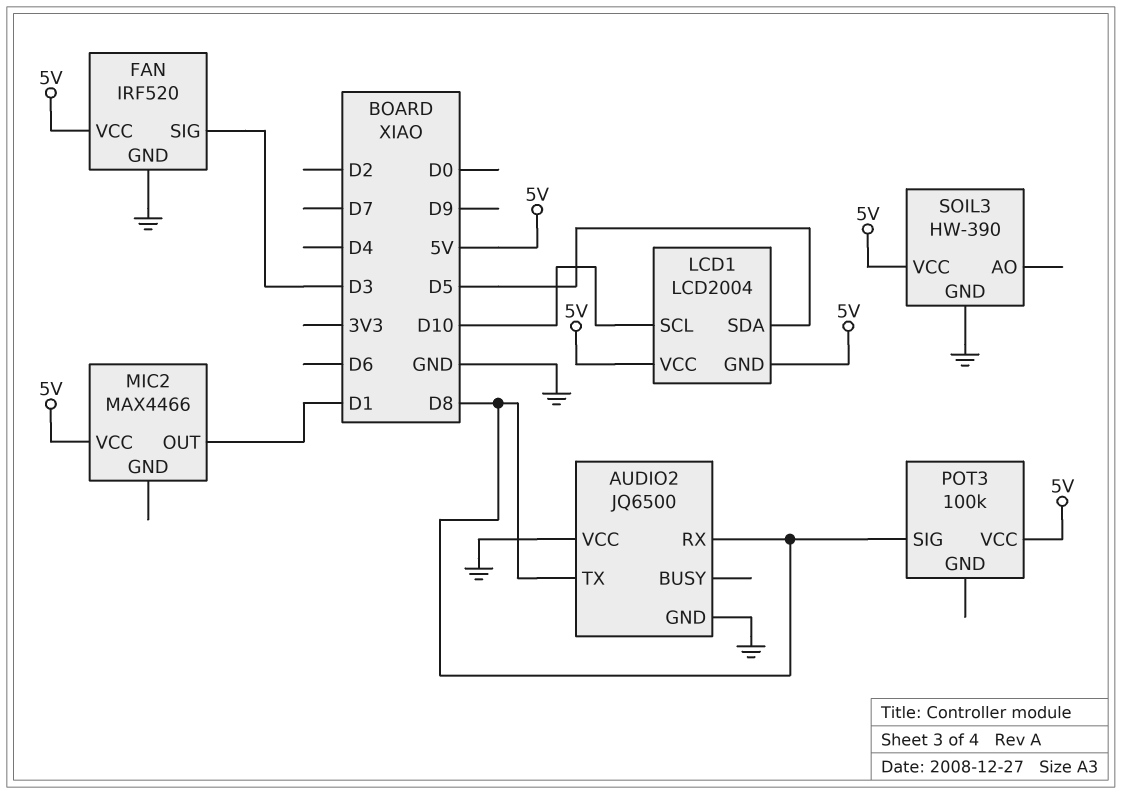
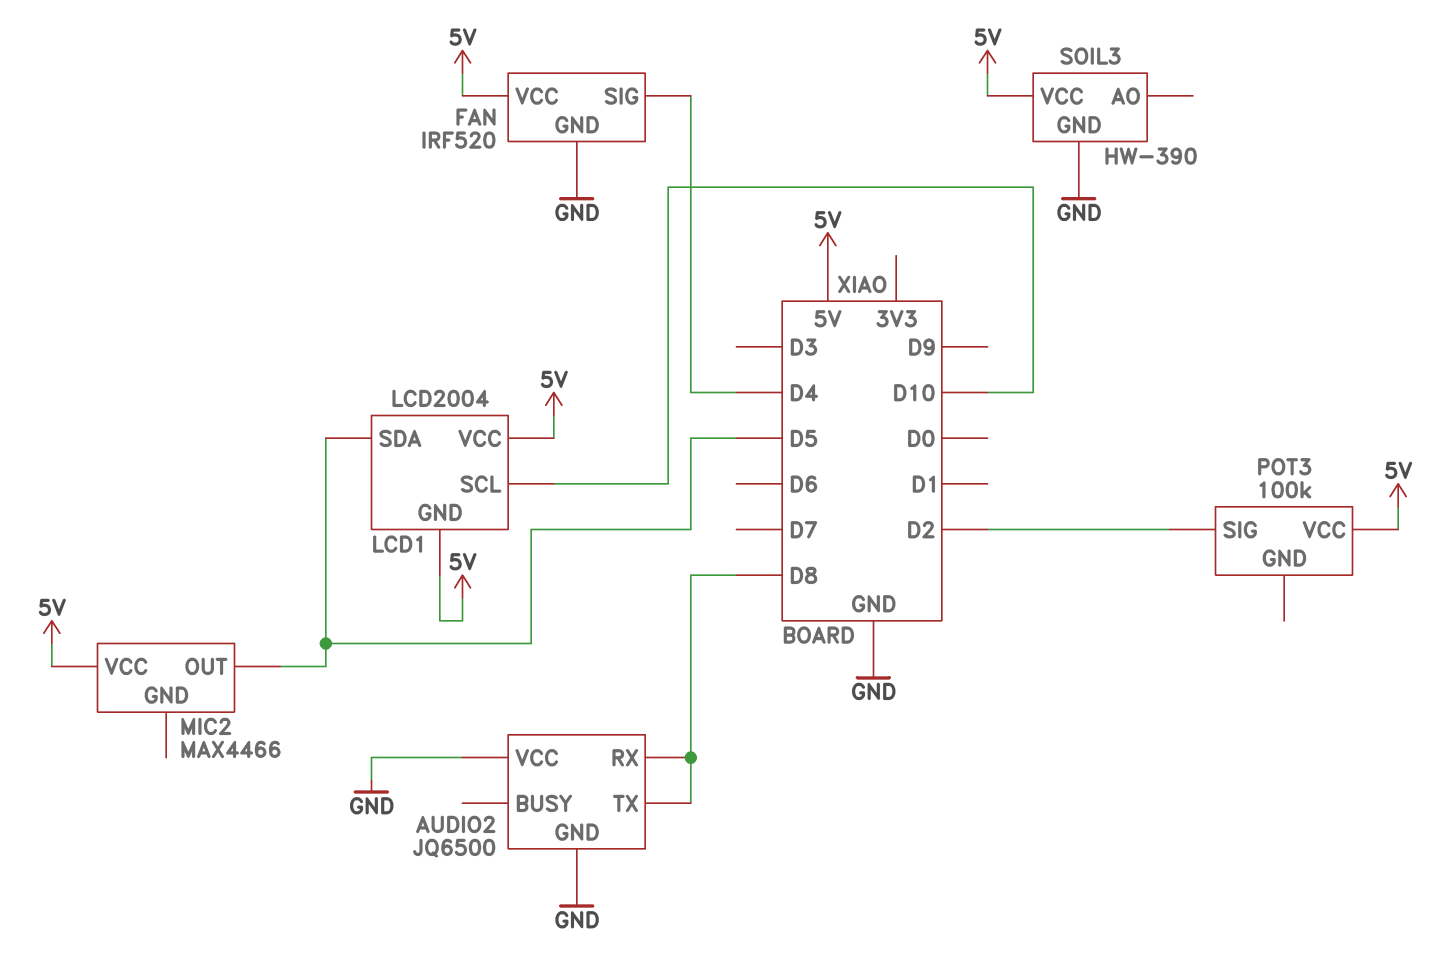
FAN pin SIG: D3 -> D4
MIC2 pin OUT: D1 -> D5
POT3 pin SIG: D8 -> D2

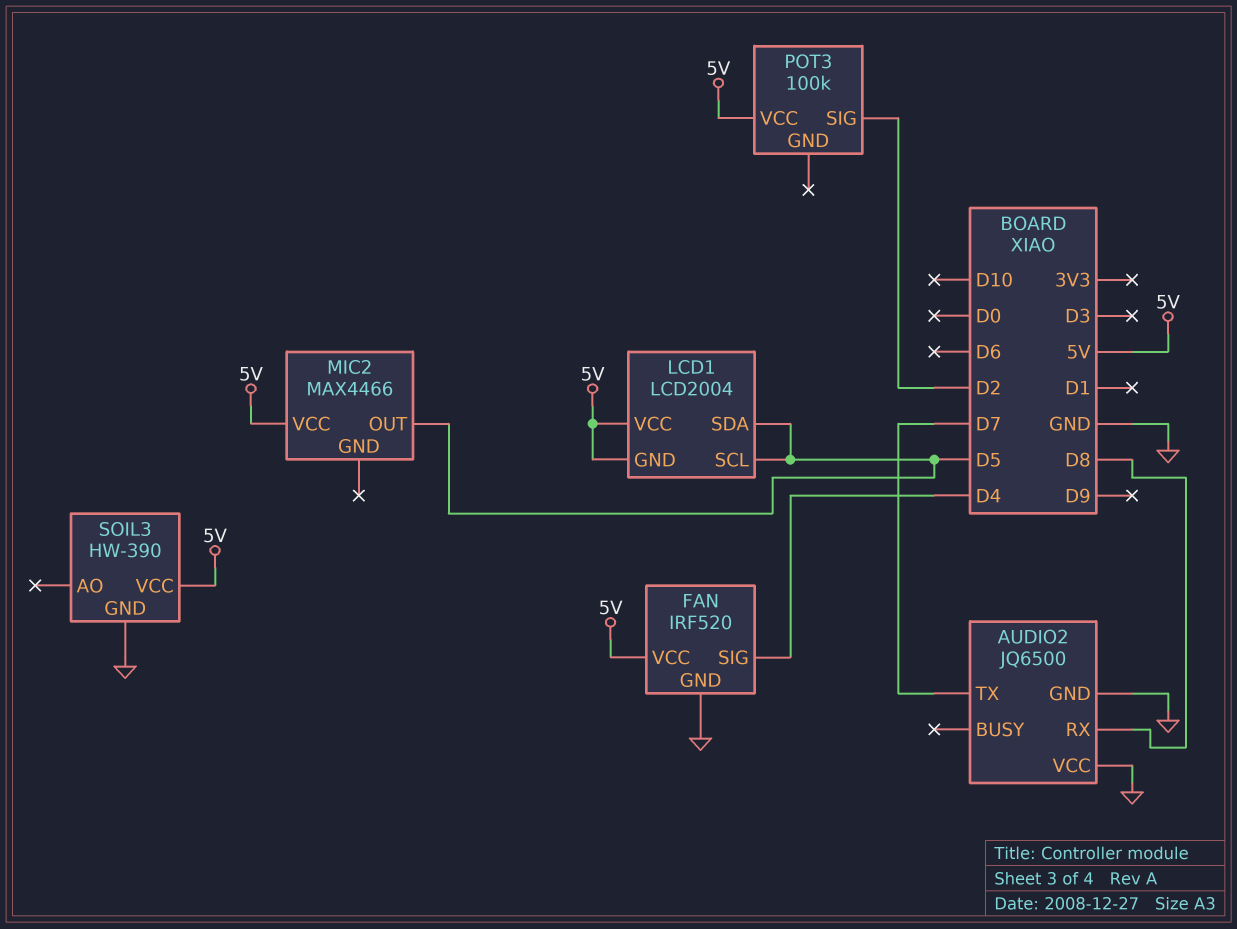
AUDIO2 pin TX: D8 -> D7
LCD1 pin SCL: D10 -> D5

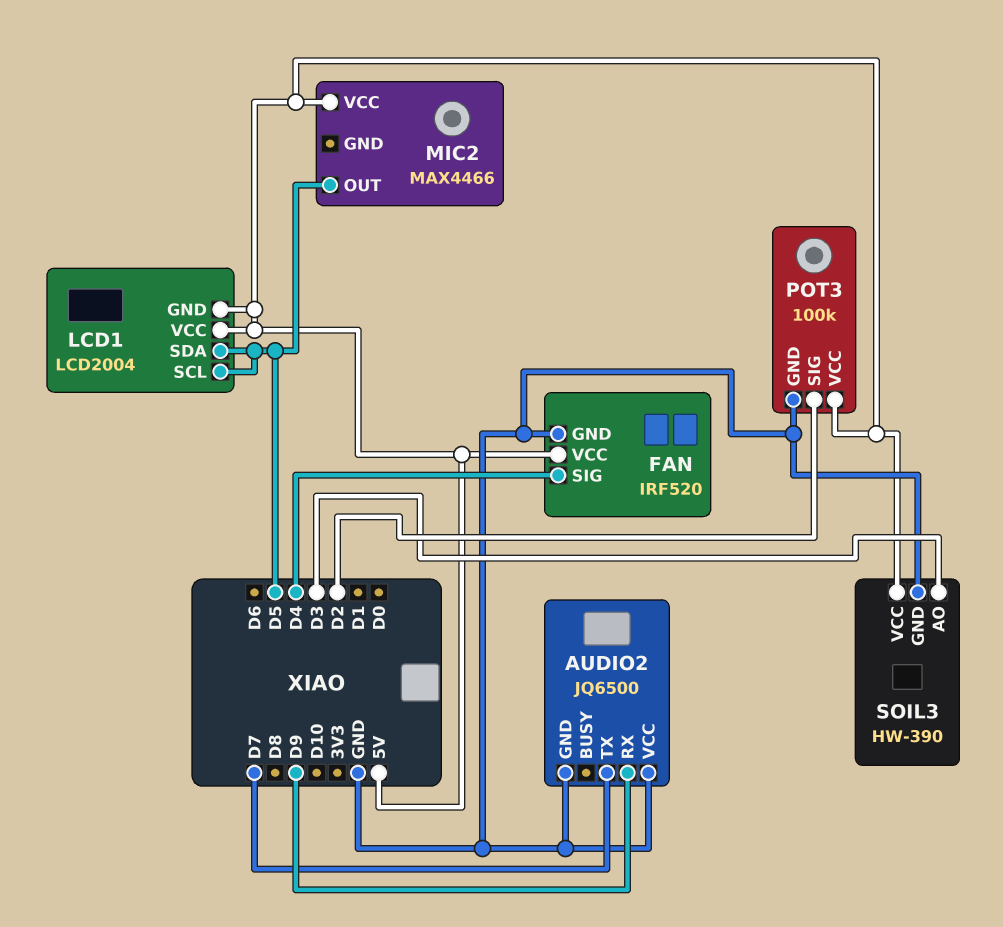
AUDIO2 pin RX: D8 -> D9
POT3 pin GND: none -> GND
SOIL3 pin AO: none -> D3

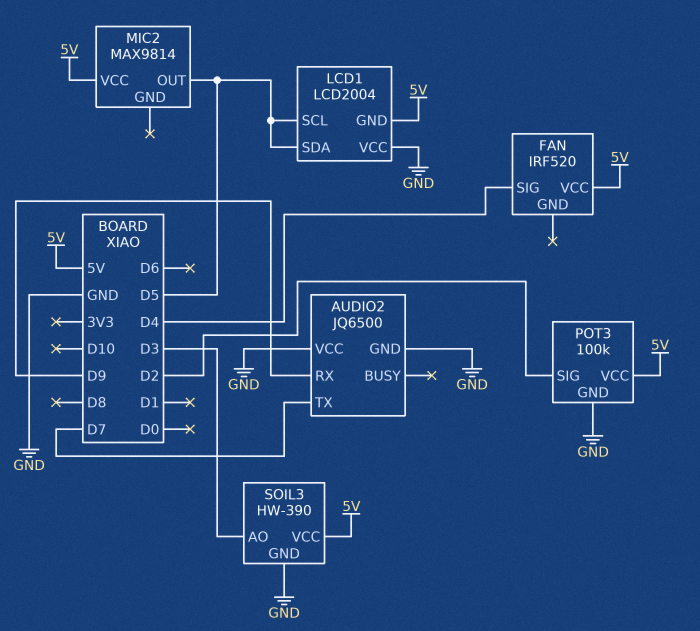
FAN pin GND: GND -> none
LCD1 pin VCC: 5V -> GND
MIC2: MAX4466 -> MAX9814

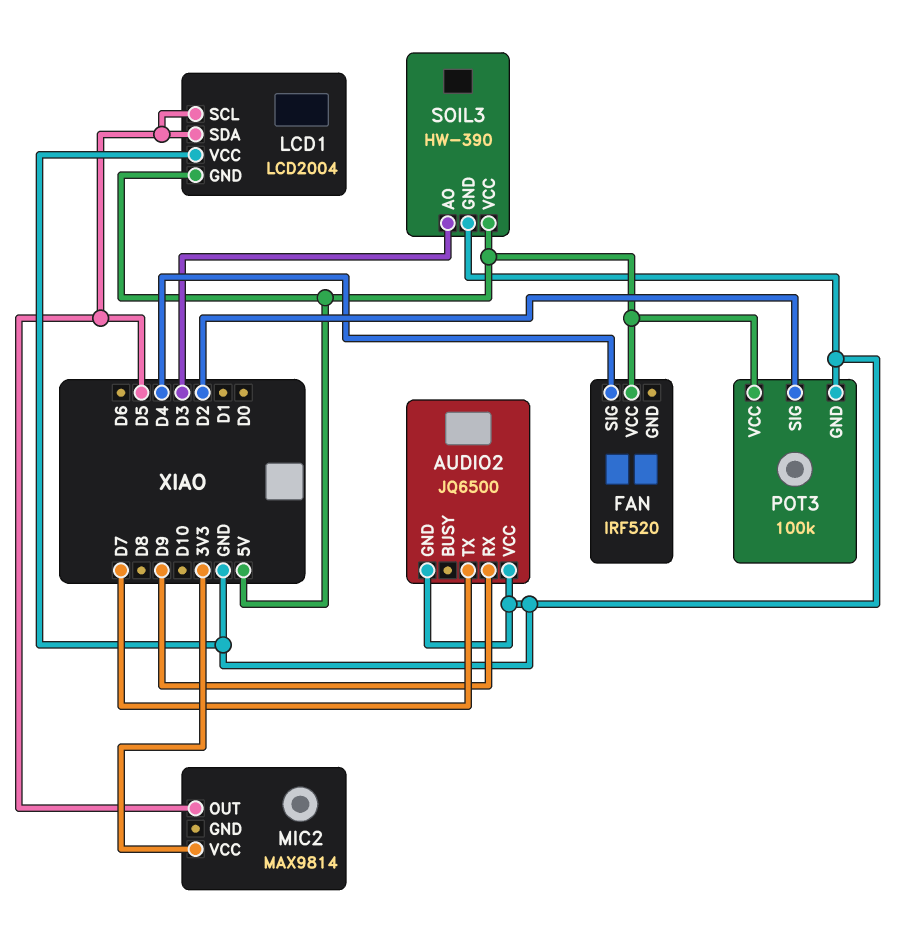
MIC2 pin VCC: 5V -> 3V3

